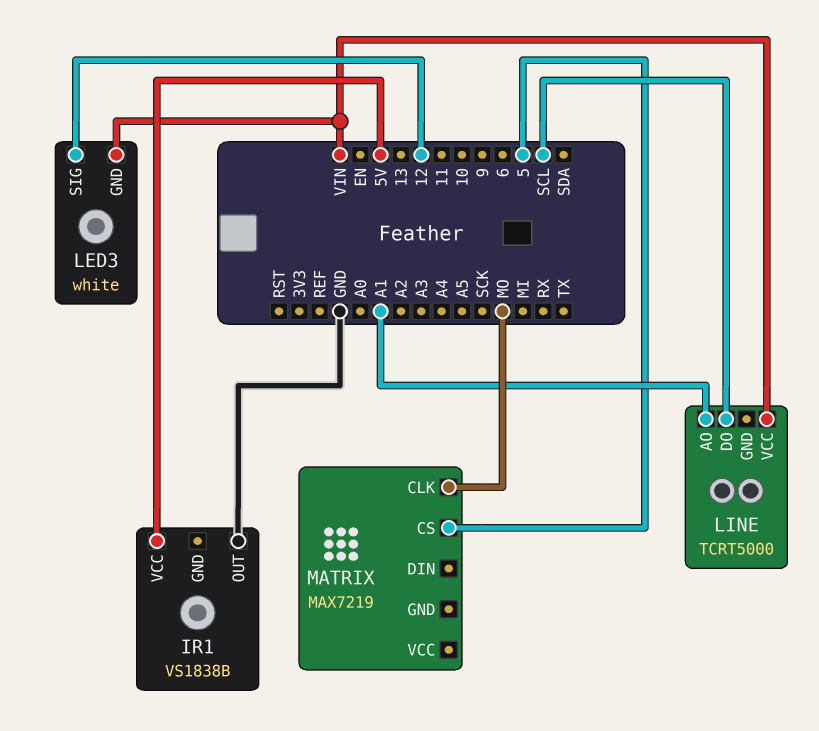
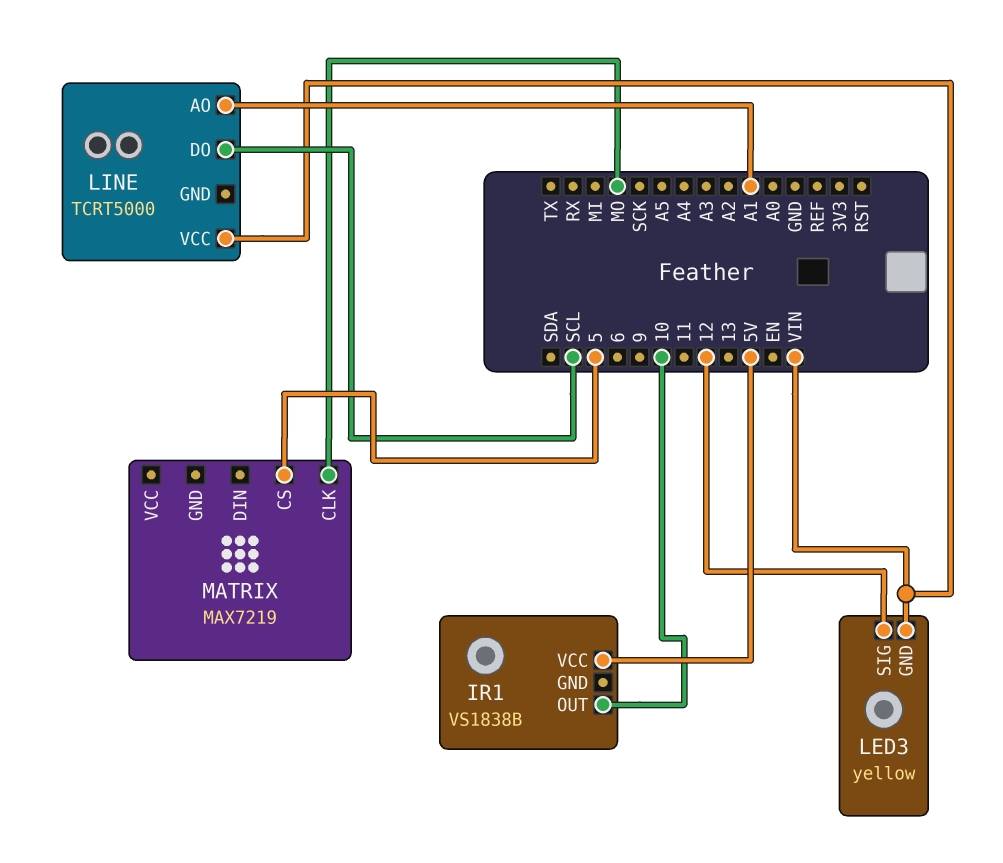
IR1 pin OUT: GND -> 10
LED3: white -> yellow

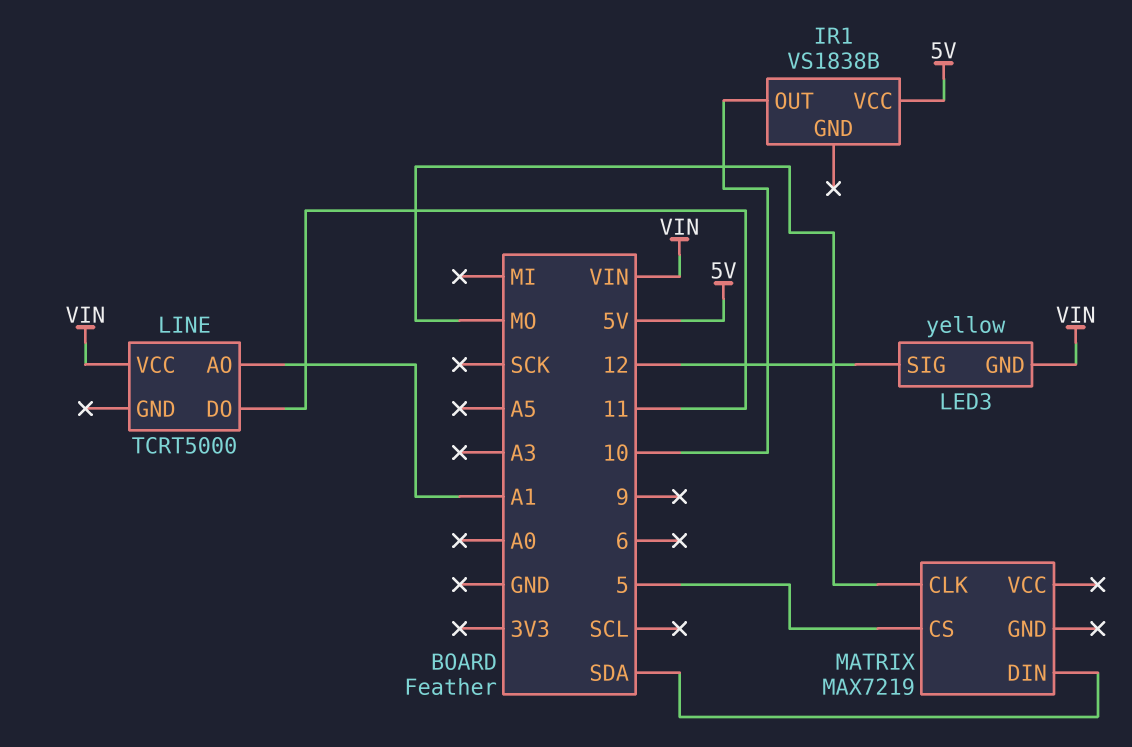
LINE pin DO: SCL -> 11
MATRIX pin DIN: none -> SDA

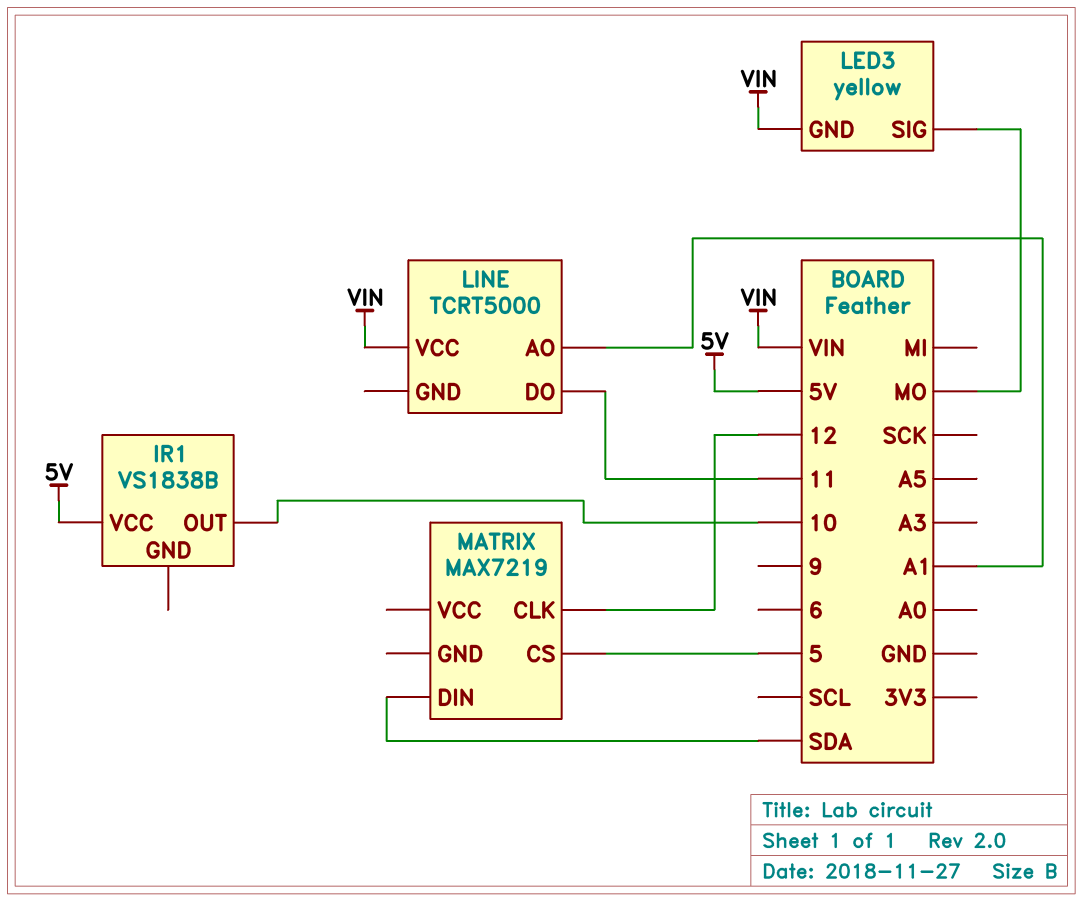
LED3 pin SIG: 12 -> MO
MATRIX pin CLK: MO -> 12

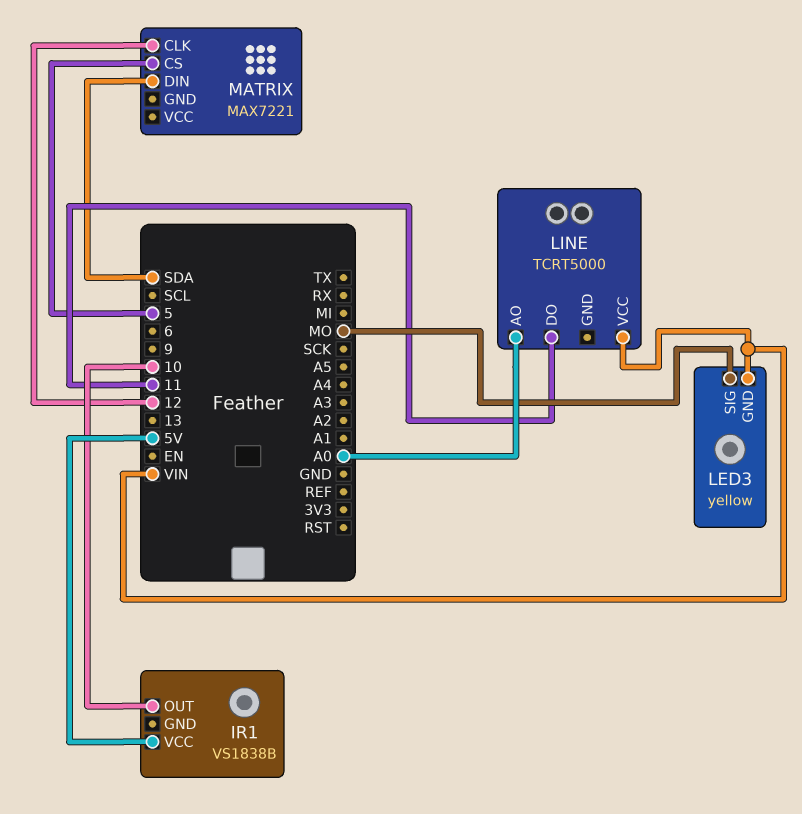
LINE pin AO: A1 -> A0
MATRIX: MAX7219 -> MAX7221

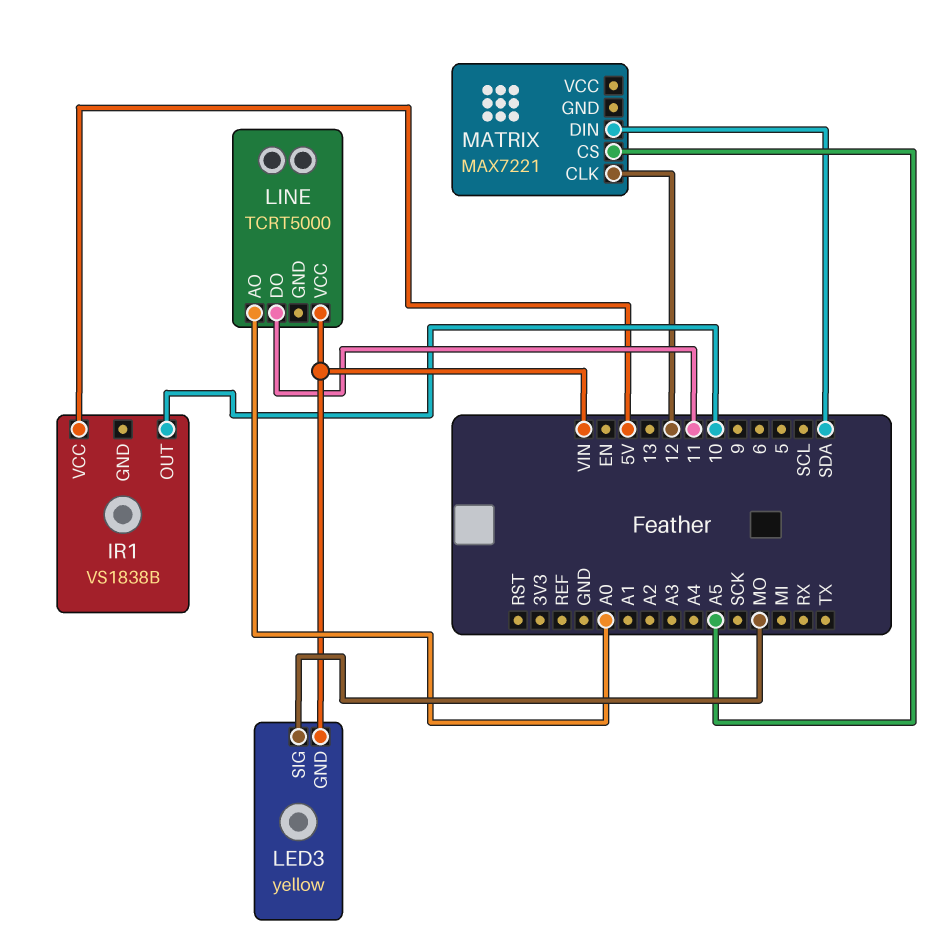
MATRIX pin CS: 5 -> A5

